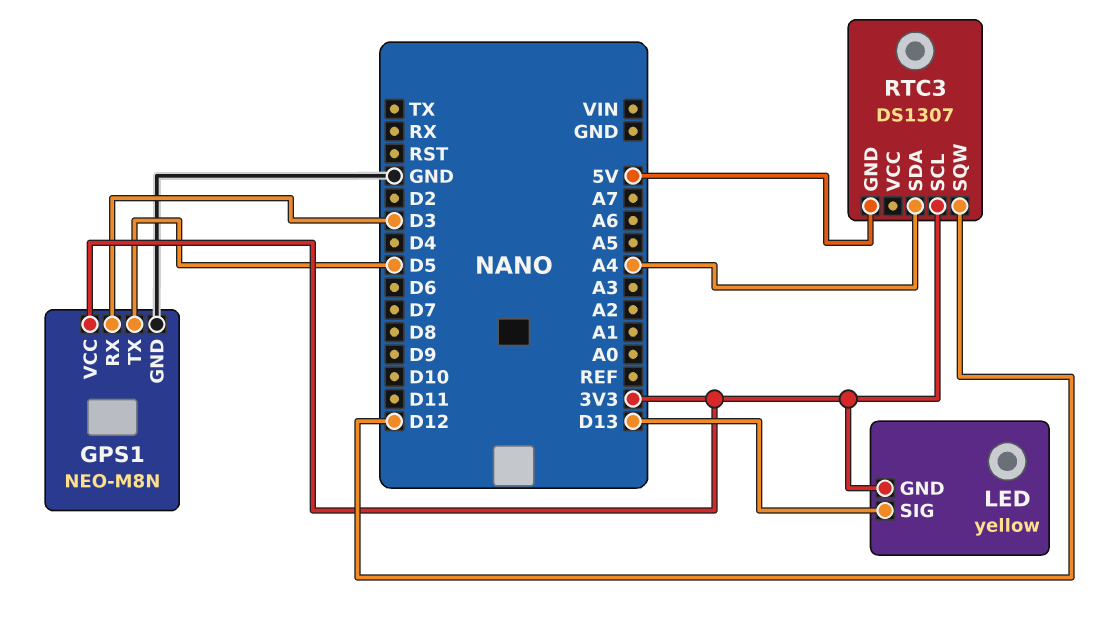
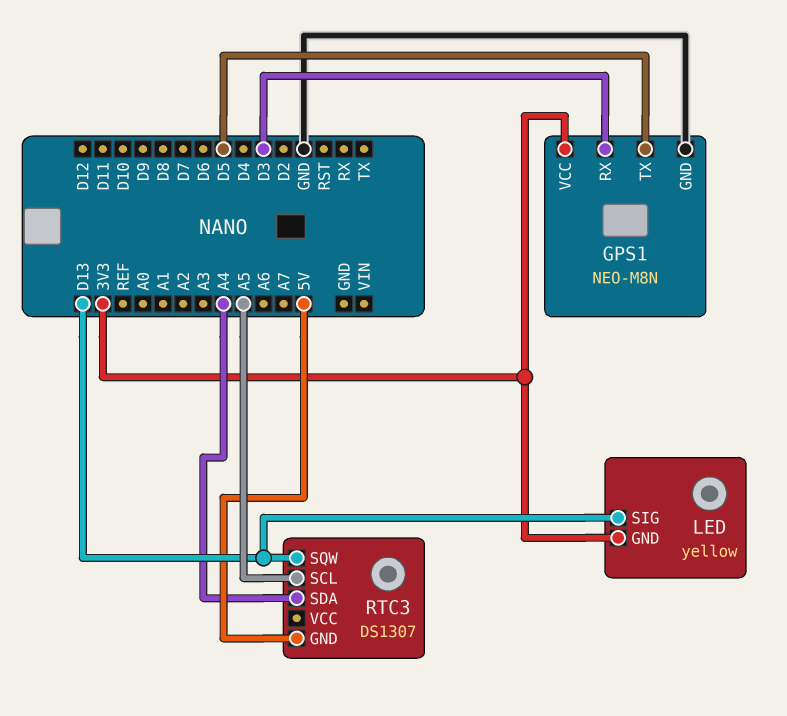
RTC3 pin SCL: 3V3 -> A5
RTC3 pin SQW: D12 -> D13

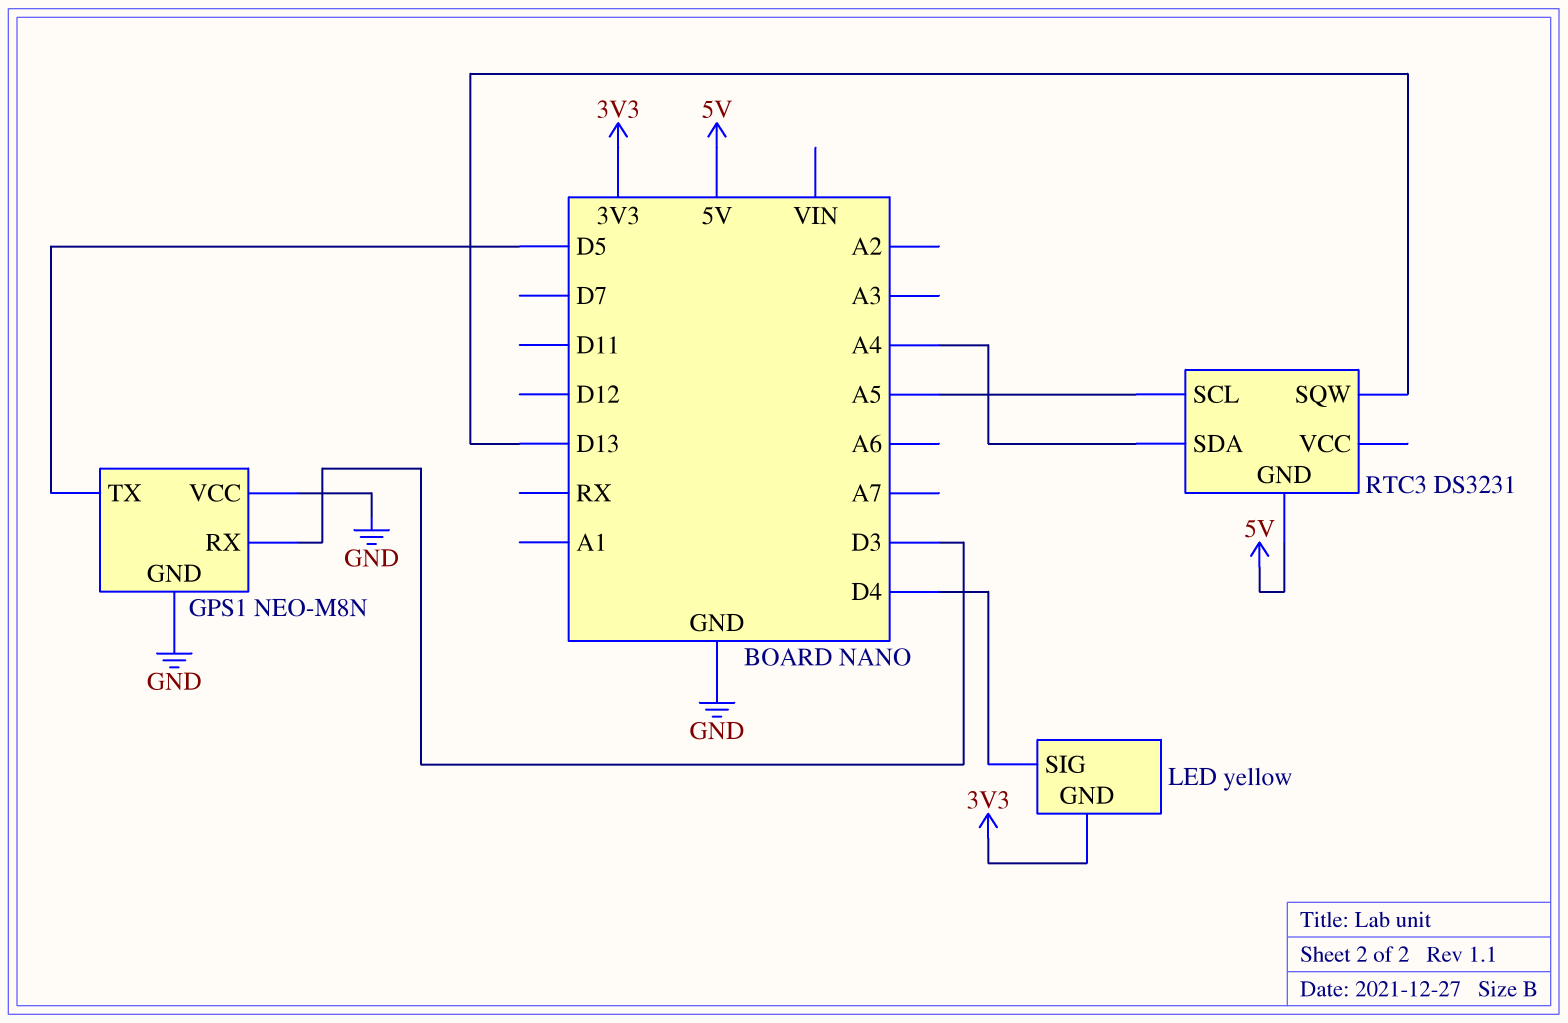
GPS1 pin VCC: 3V3 -> GND
LED pin SIG: D13 -> D4
RTC3: DS1307 -> DS3231

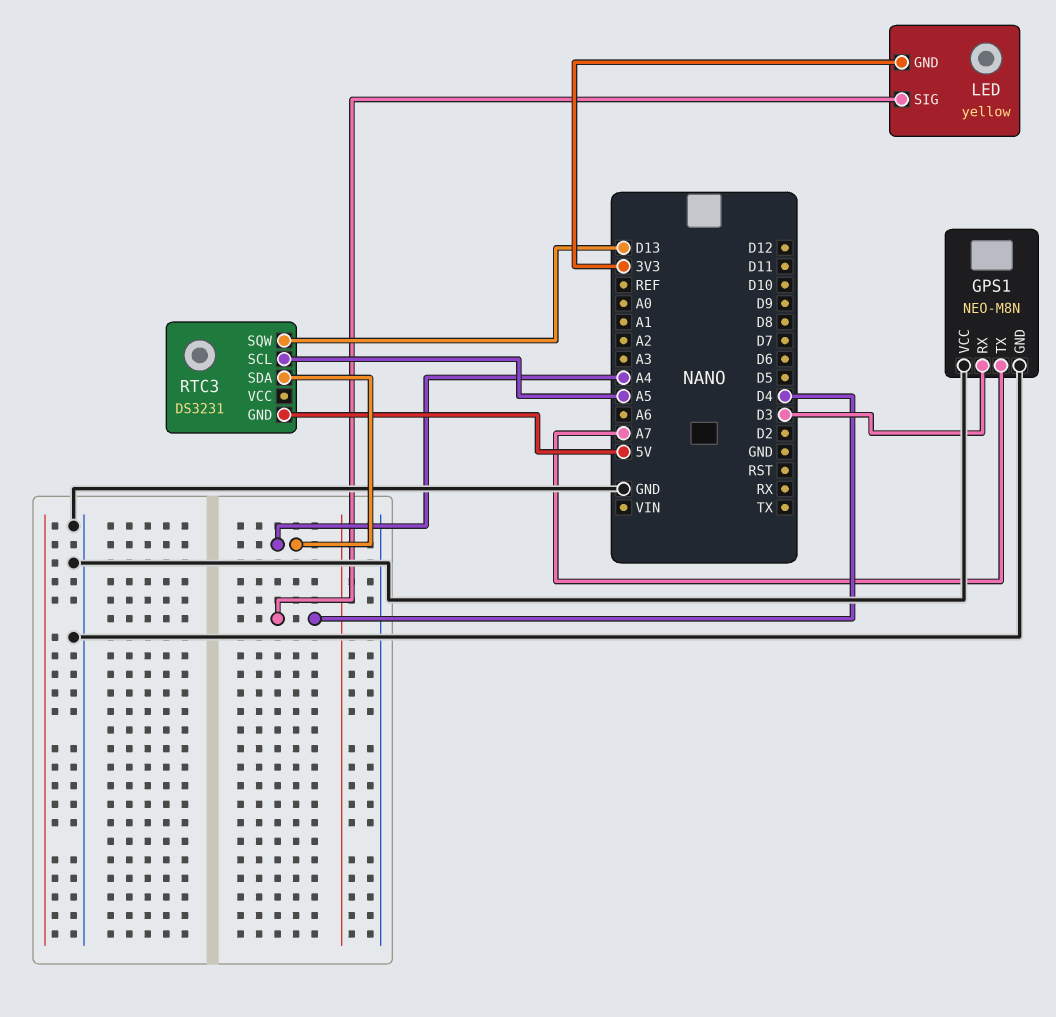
GPS1 pin TX: D5 -> A7

